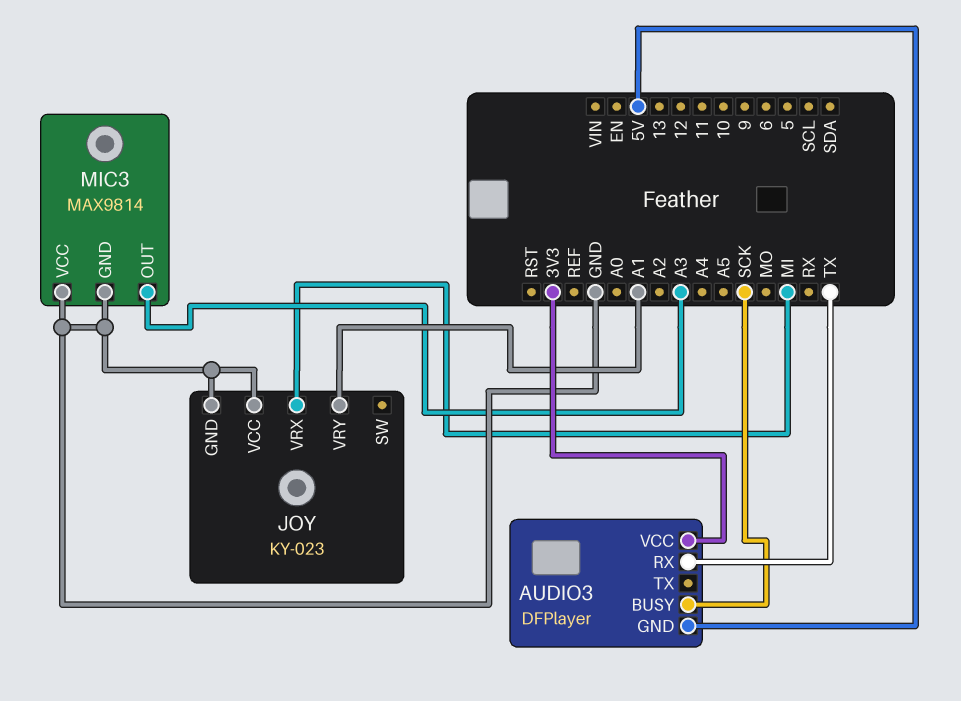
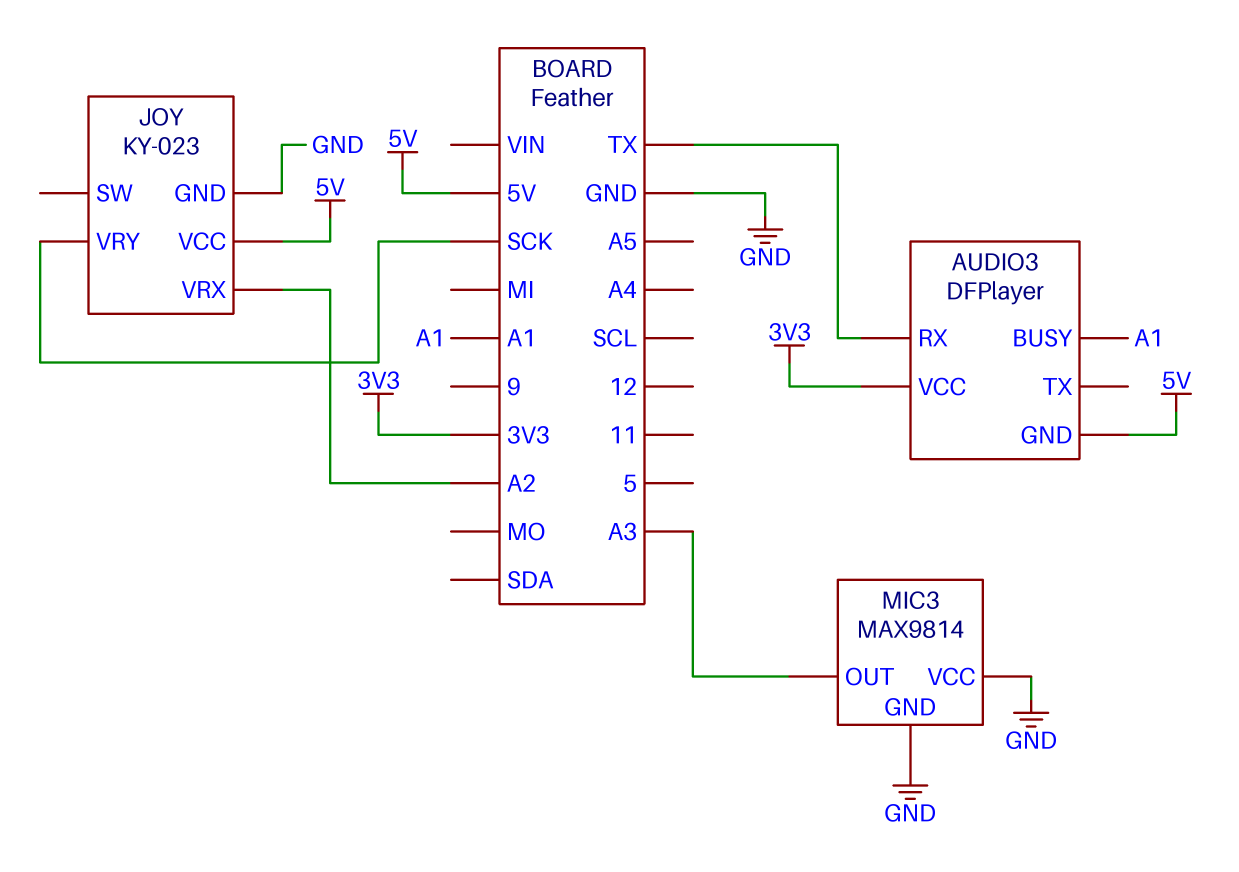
AUDIO3 pin BUSY: SCK -> A1
JOY pin VCC: GND -> 5V
JOY pin VRX: MI -> A2
JOY pin VRY: A1 -> SCK

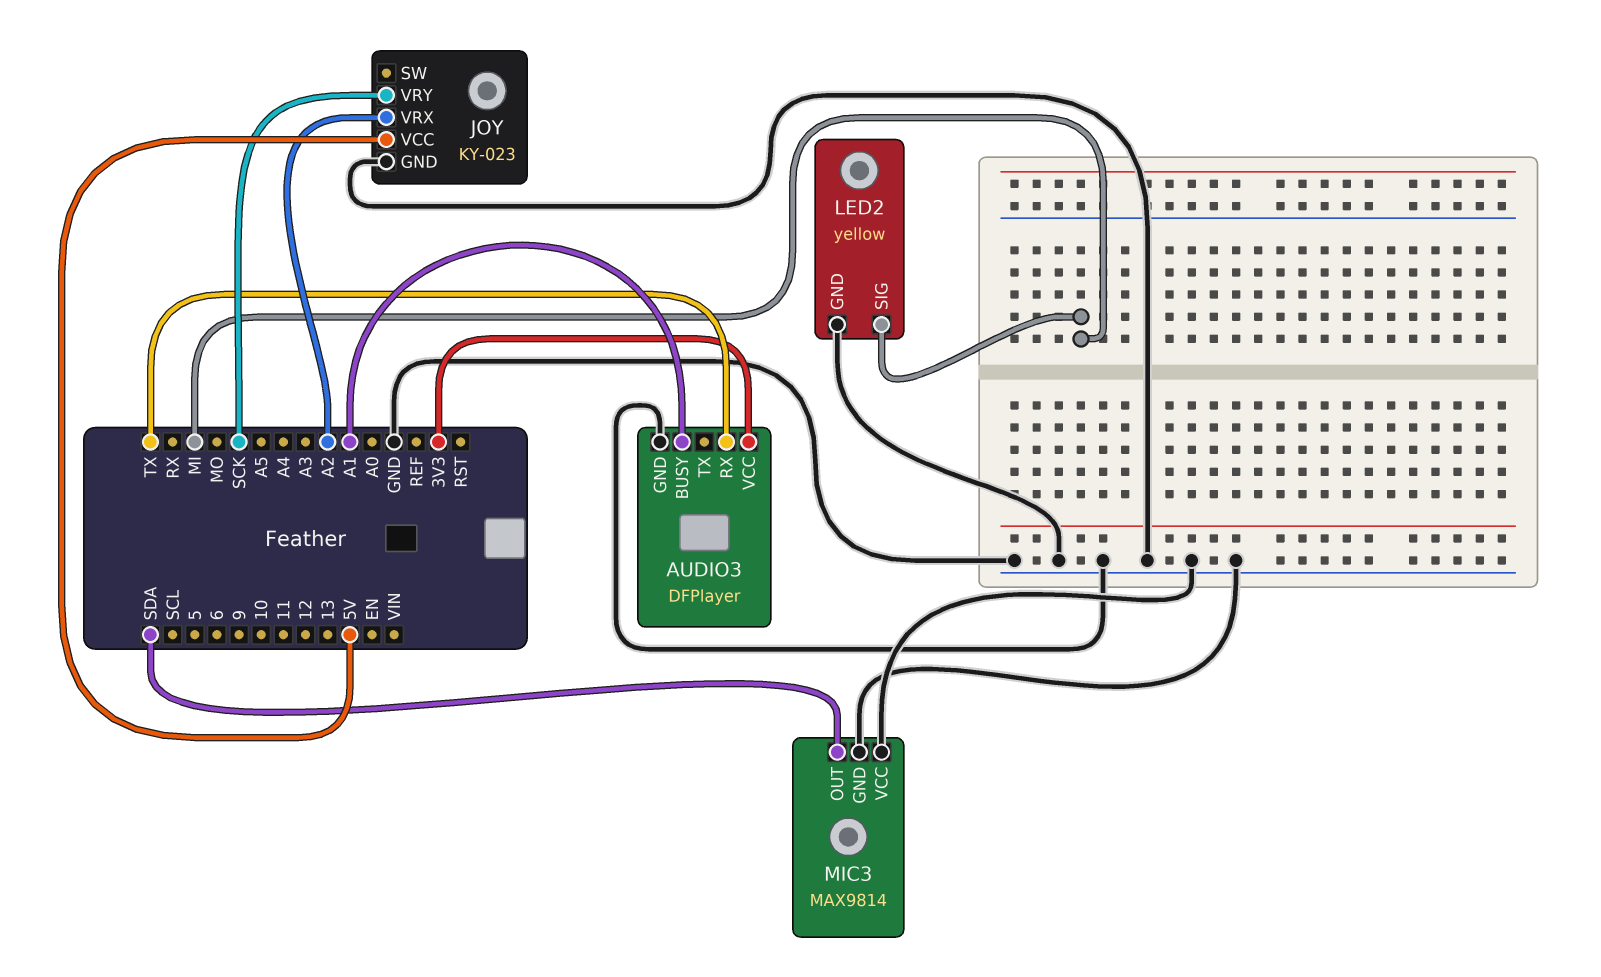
AUDIO3 pin GND: 5V -> GND
LED2: none -> yellow
LED2 pin GND: none -> GND
LED2 pin SIG: none -> MI
MIC3 pin OUT: A3 -> SDA

